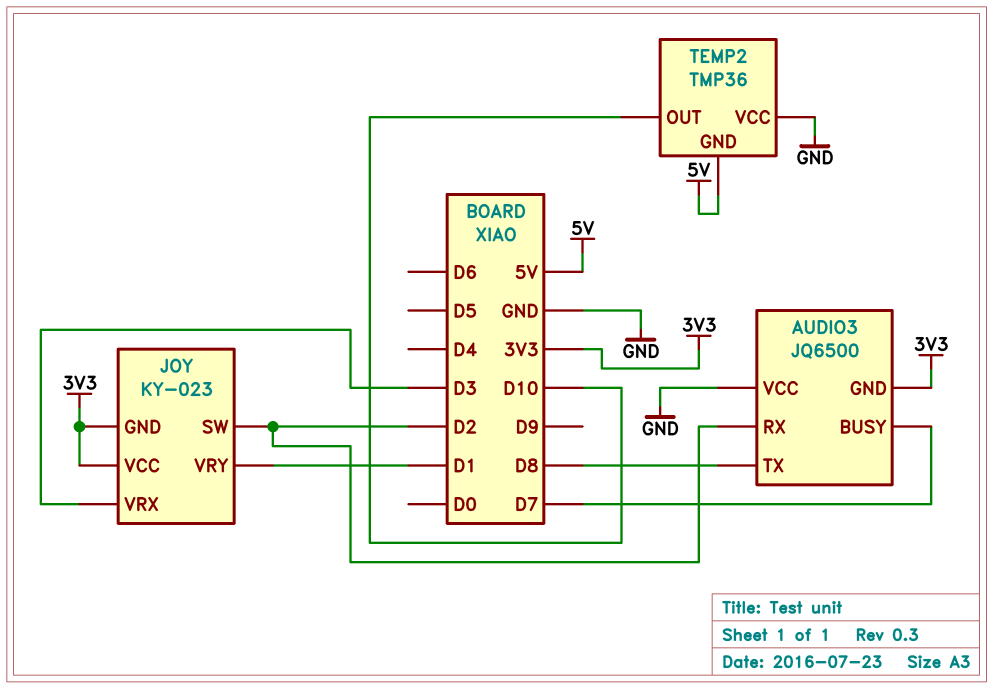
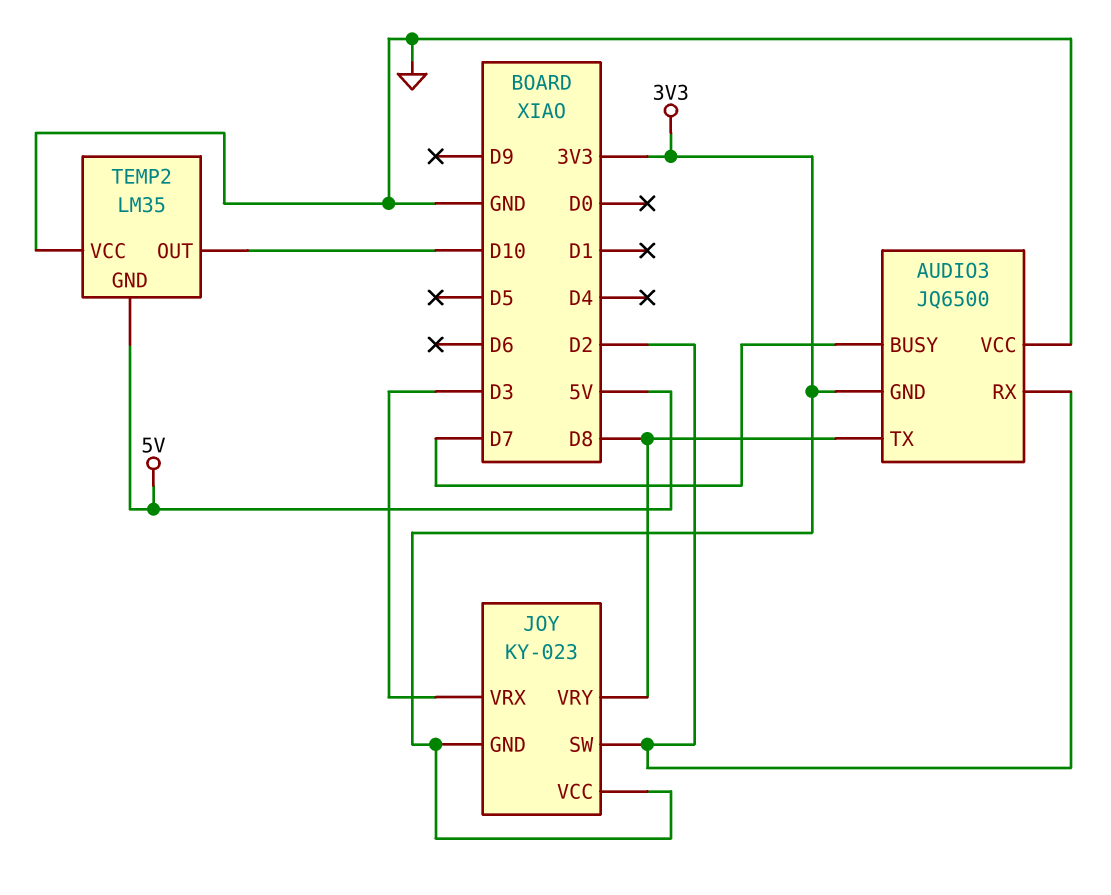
JOY pin VRY: D1 -> D8
TEMP2: TMP36 -> LM35

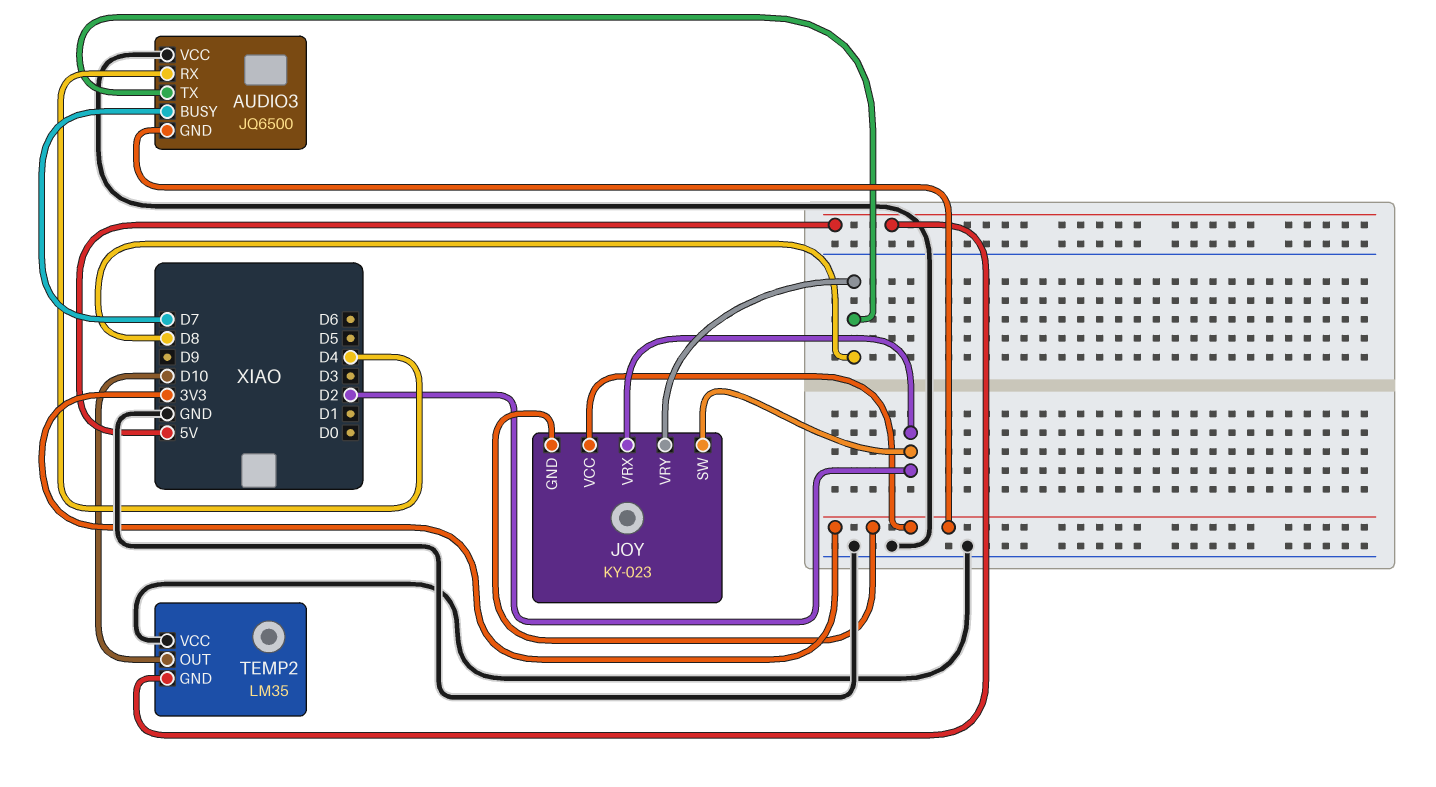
AUDIO3 pin RX: D2 -> D4
JOY pin VRX: D3 -> D2

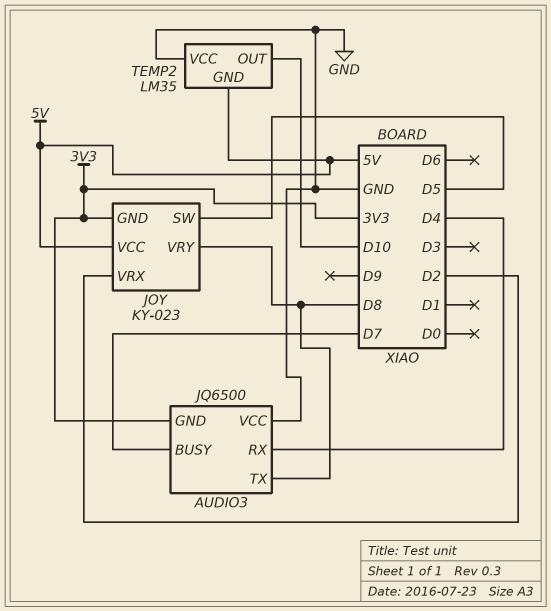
JOY pin SW: D2 -> D5
JOY pin VCC: 3V3 -> 5V

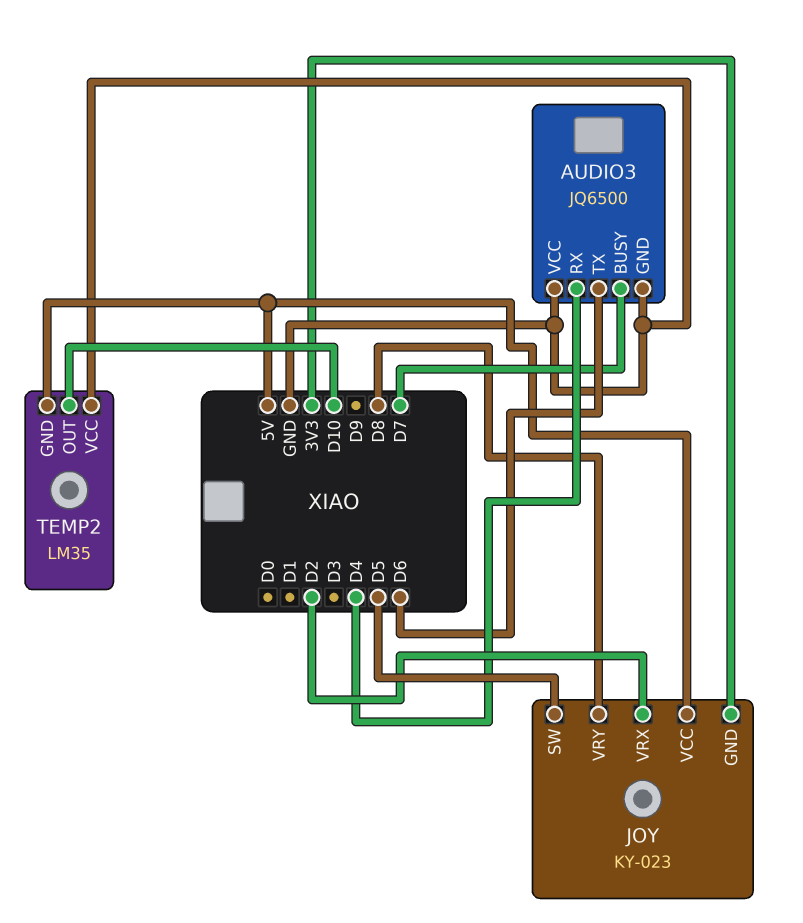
AUDIO3 pin GND: 3V3 -> GND
AUDIO3 pin TX: D8 -> D6

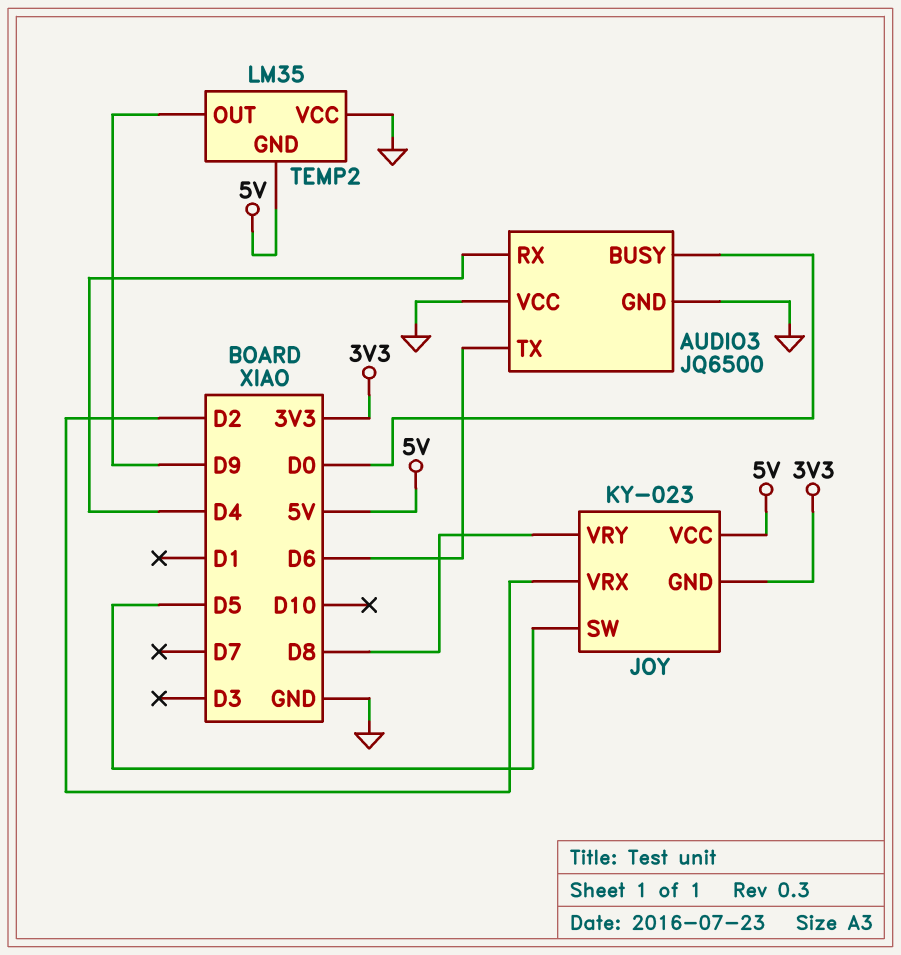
AUDIO3 pin BUSY: D7 -> D0
TEMP2 pin OUT: D10 -> D9

